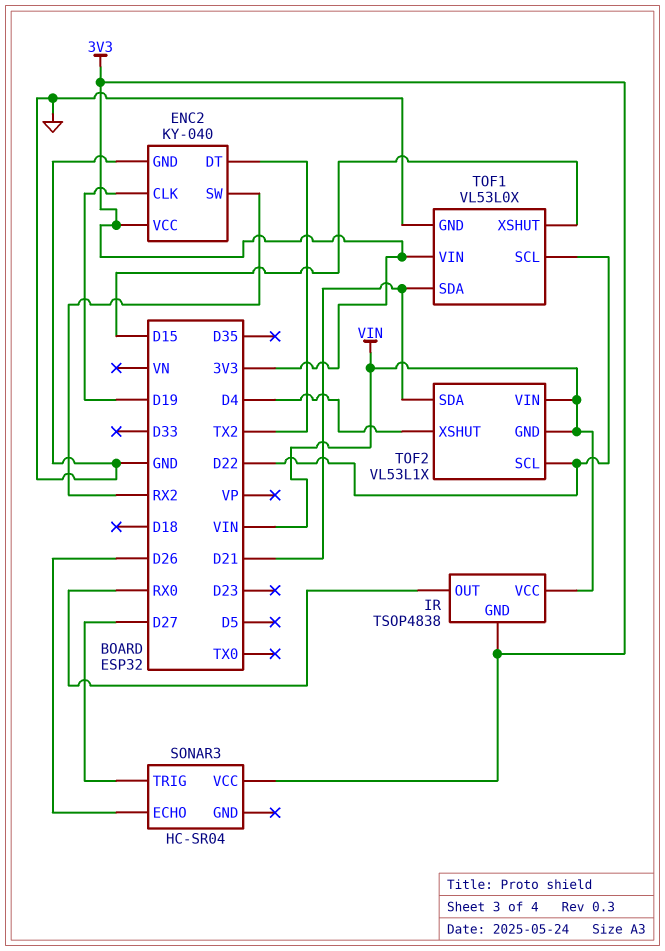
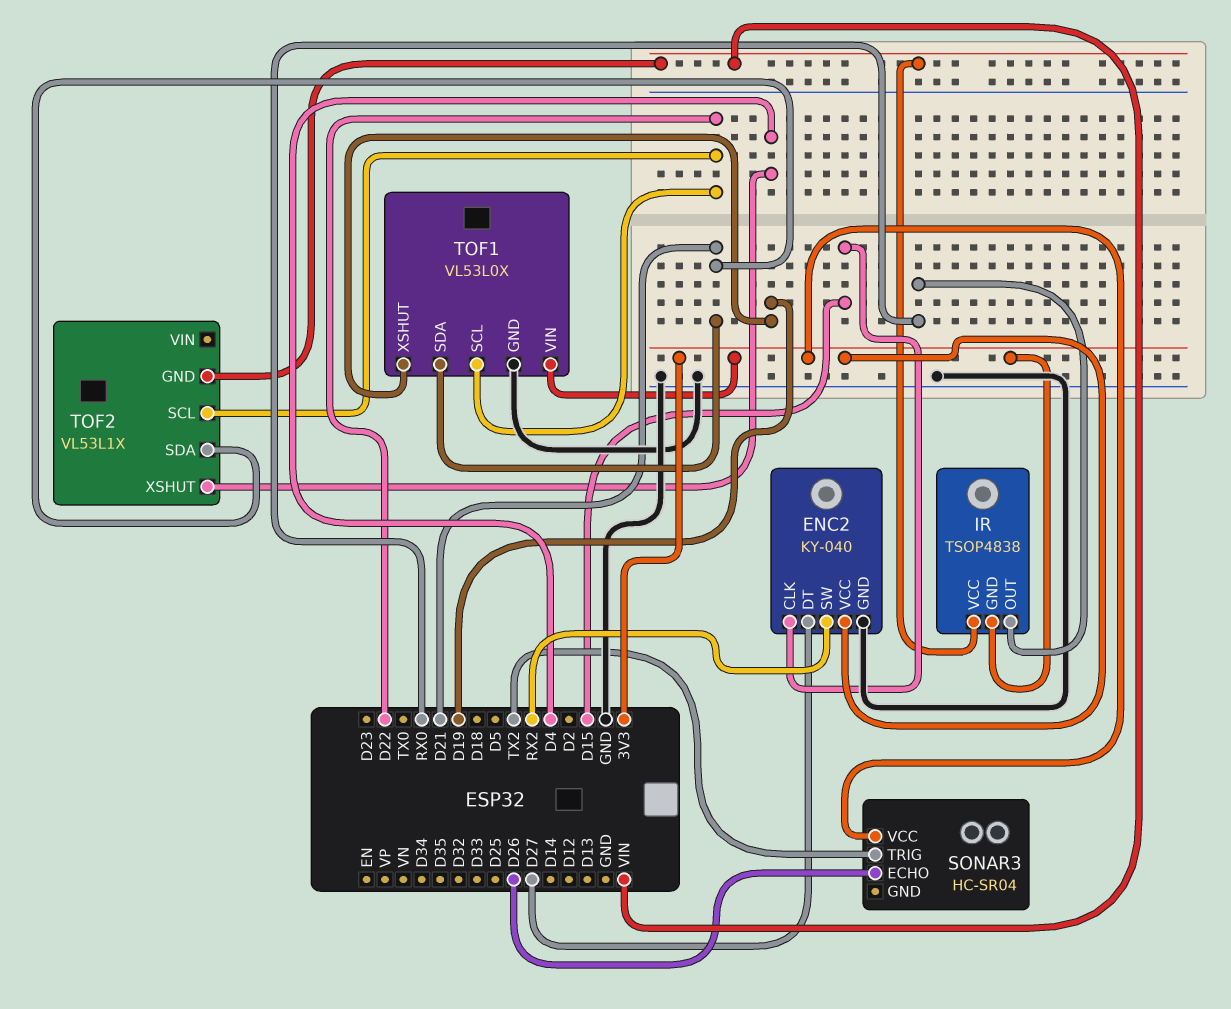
ENC2 pin CLK: D19 -> D15
ENC2 pin DT: TX2 -> D27
SONAR3 pin TRIG: D27 -> TX2
TOF1 pin XSHUT: D15 -> D19
TOF2 pin VIN: VIN -> none

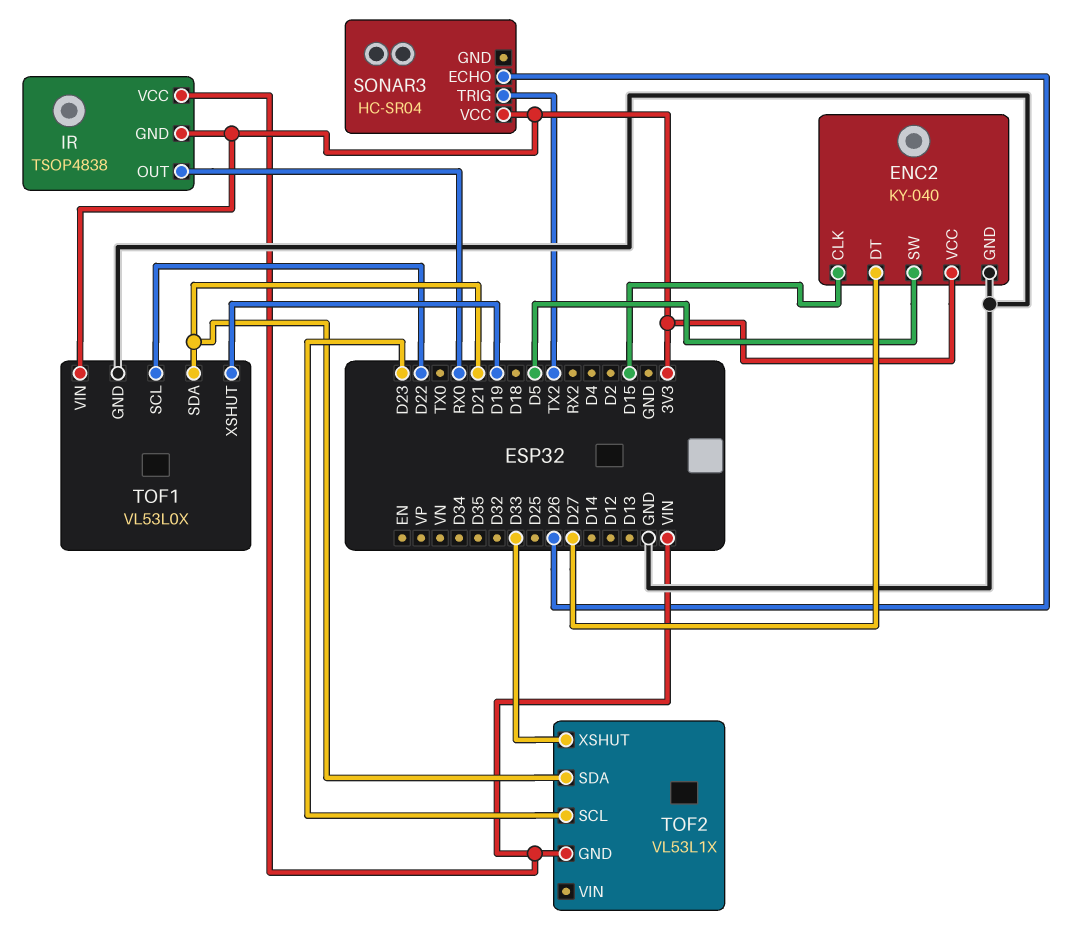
ENC2 pin SW: RX2 -> D5
TOF2 pin SCL: D22 -> D23
TOF2 pin XSHUT: D4 -> D33

